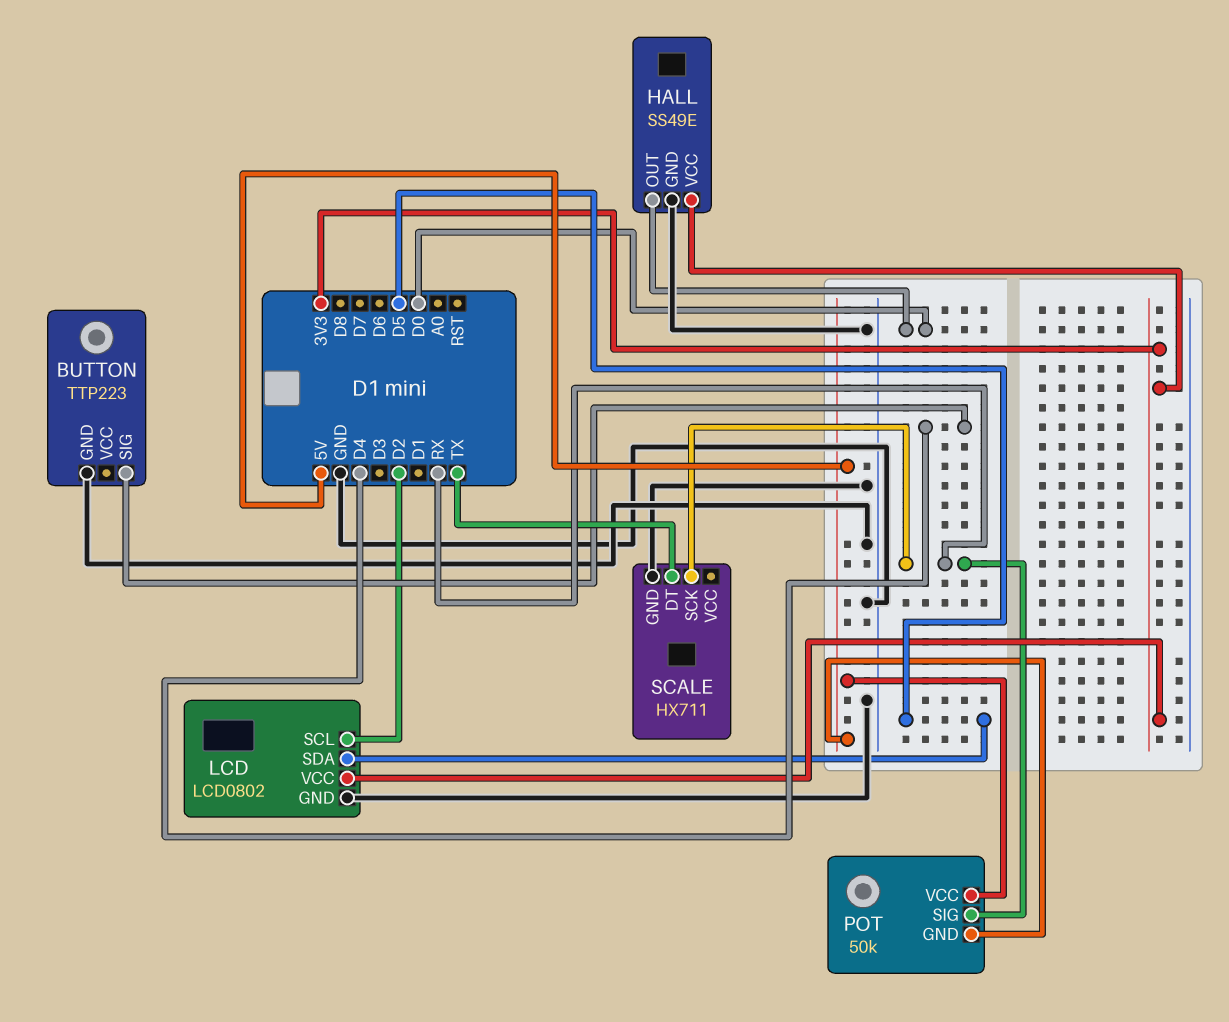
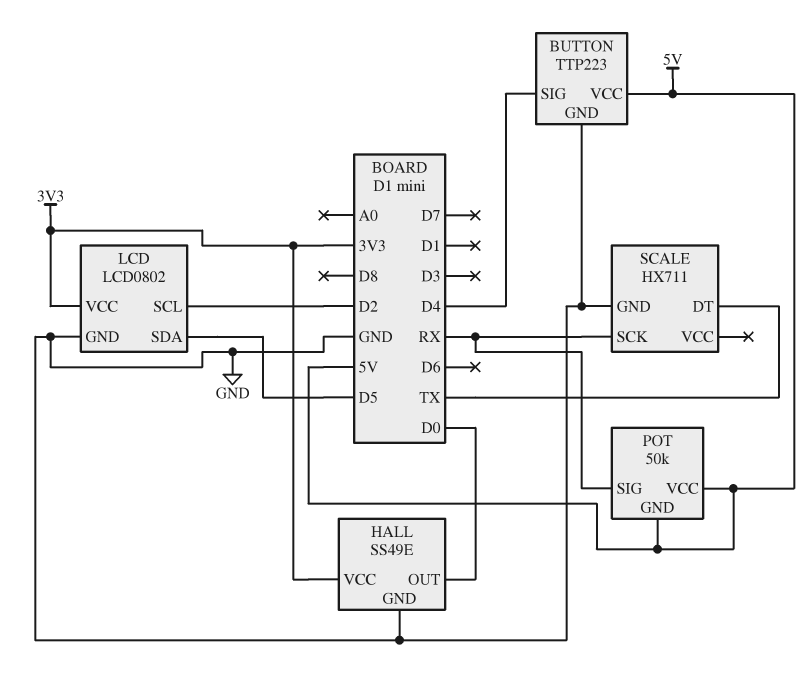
BUTTON pin VCC: none -> 5V

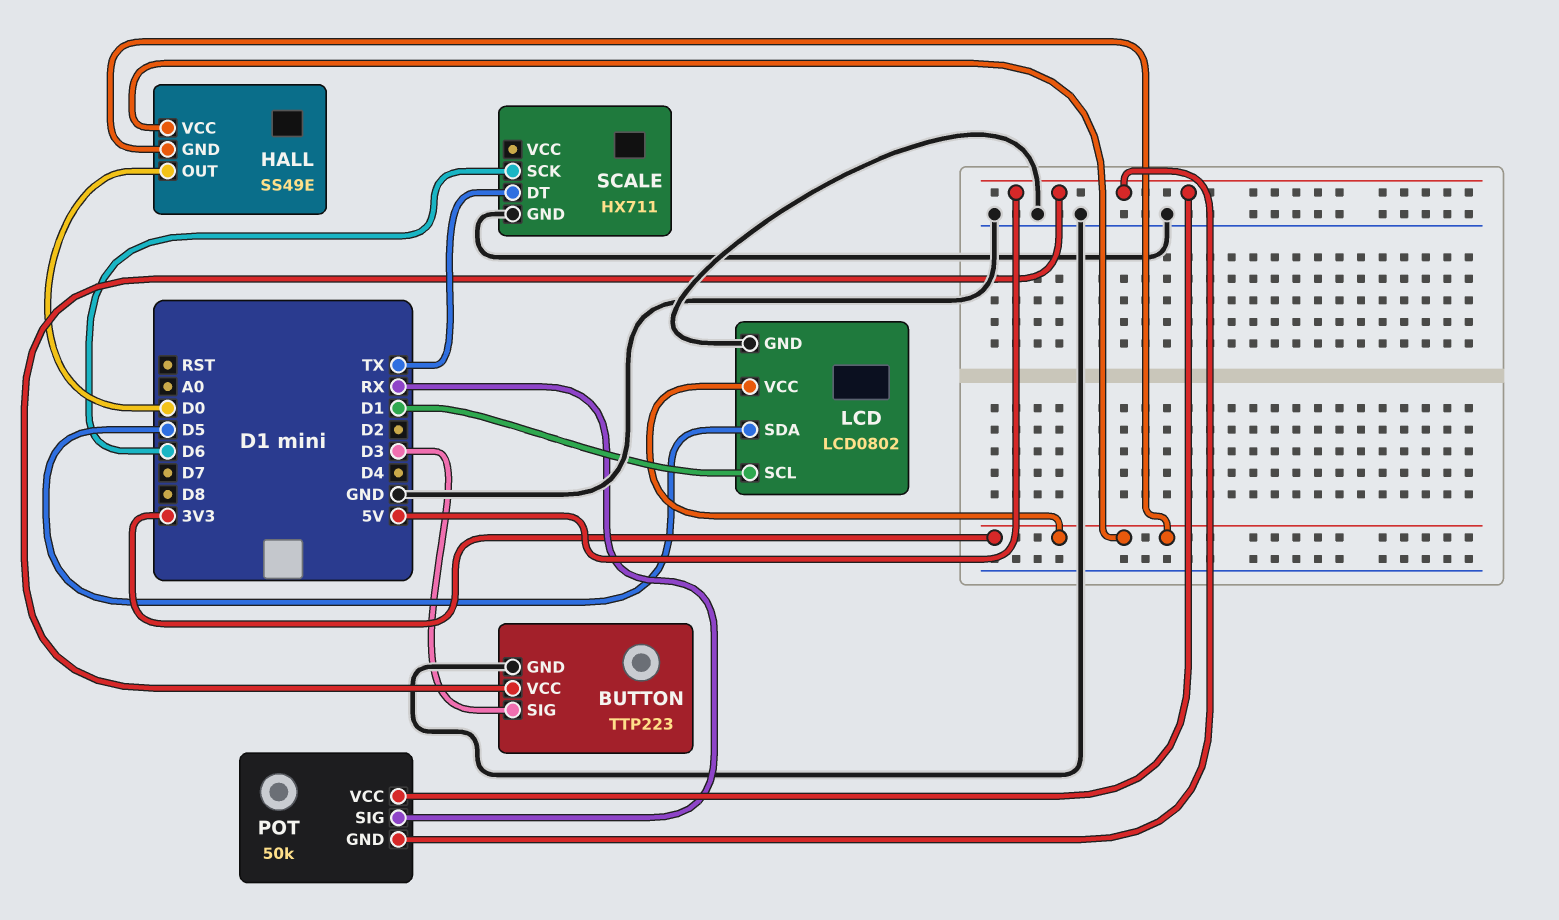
BUTTON pin SIG: D4 -> D3
HALL pin GND: GND -> 3V3
LCD pin SCL: D2 -> D1
SCALE pin SCK: RX -> D6

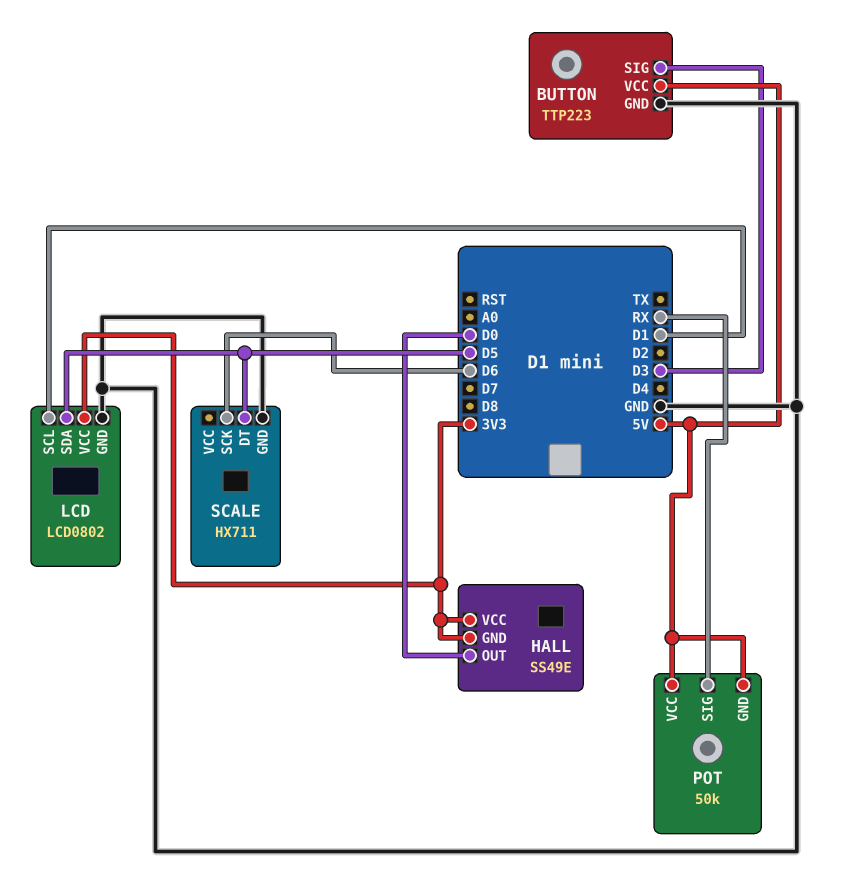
SCALE pin DT: TX -> D5

